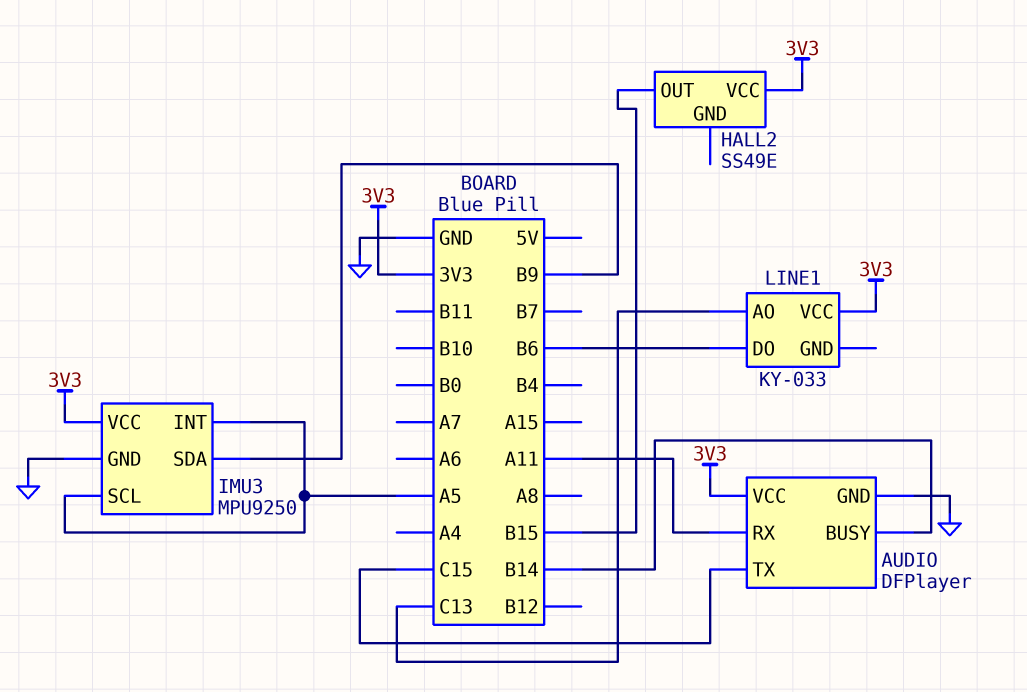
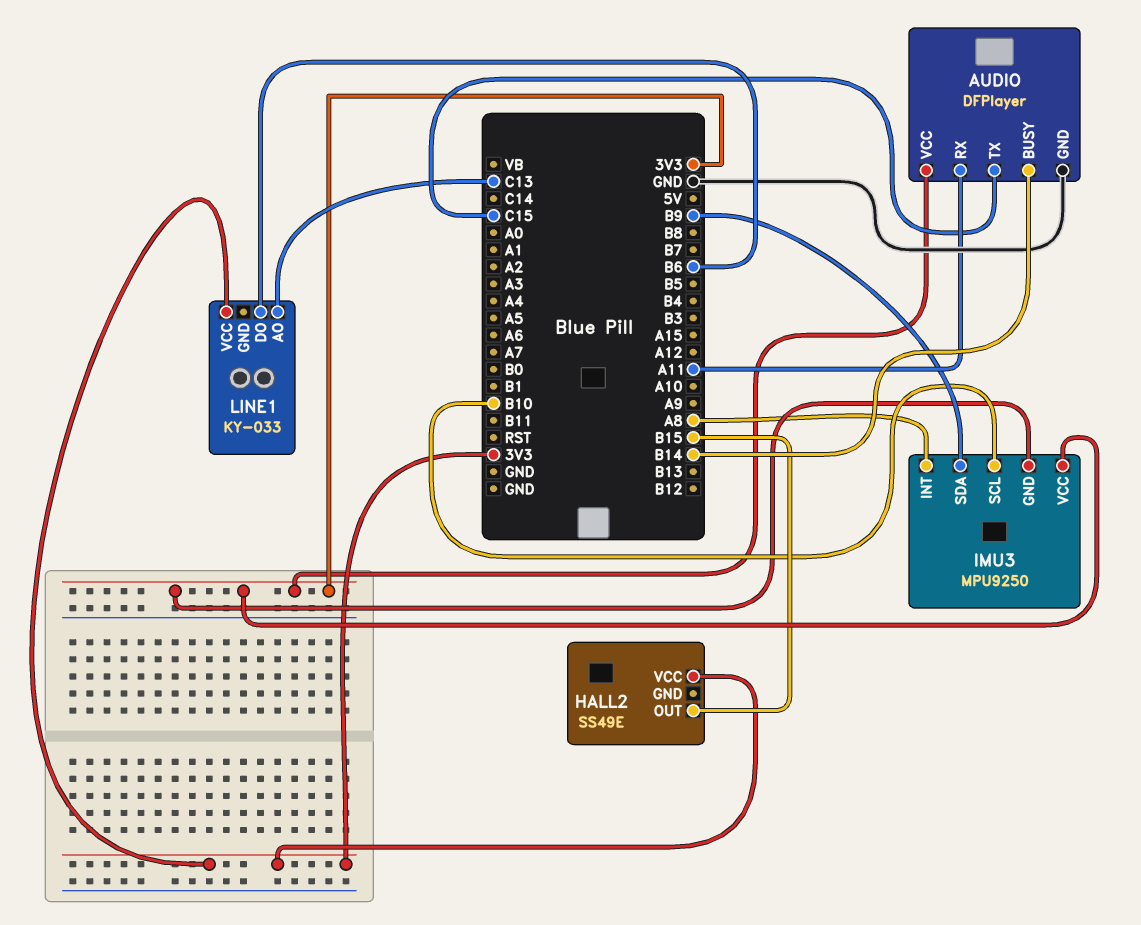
IMU3 pin GND: GND -> 3V3
IMU3 pin INT: A5 -> A8
IMU3 pin SCL: A5 -> B10

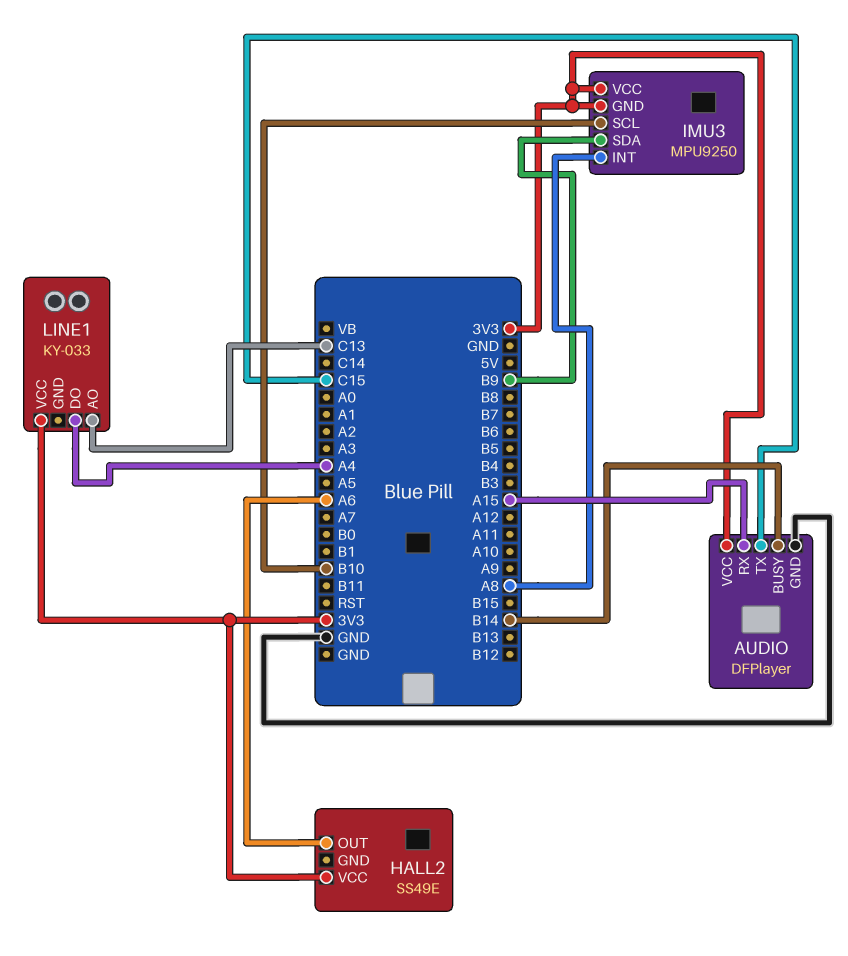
AUDIO pin RX: A11 -> A15
HALL2 pin OUT: B15 -> A6
LINE1 pin DO: B6 -> A4

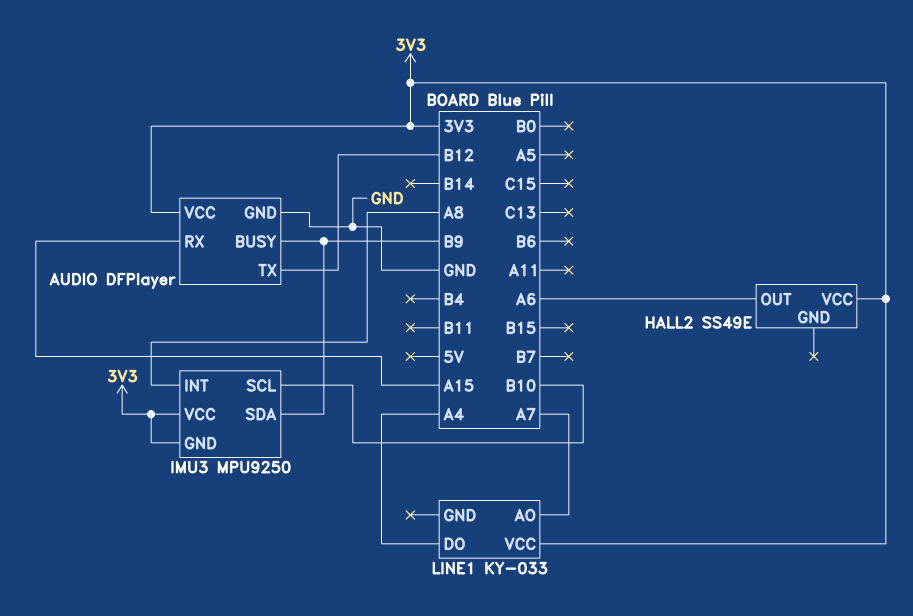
AUDIO pin BUSY: B14 -> B9
AUDIO pin TX: C15 -> B12
LINE1 pin AO: C13 -> A7

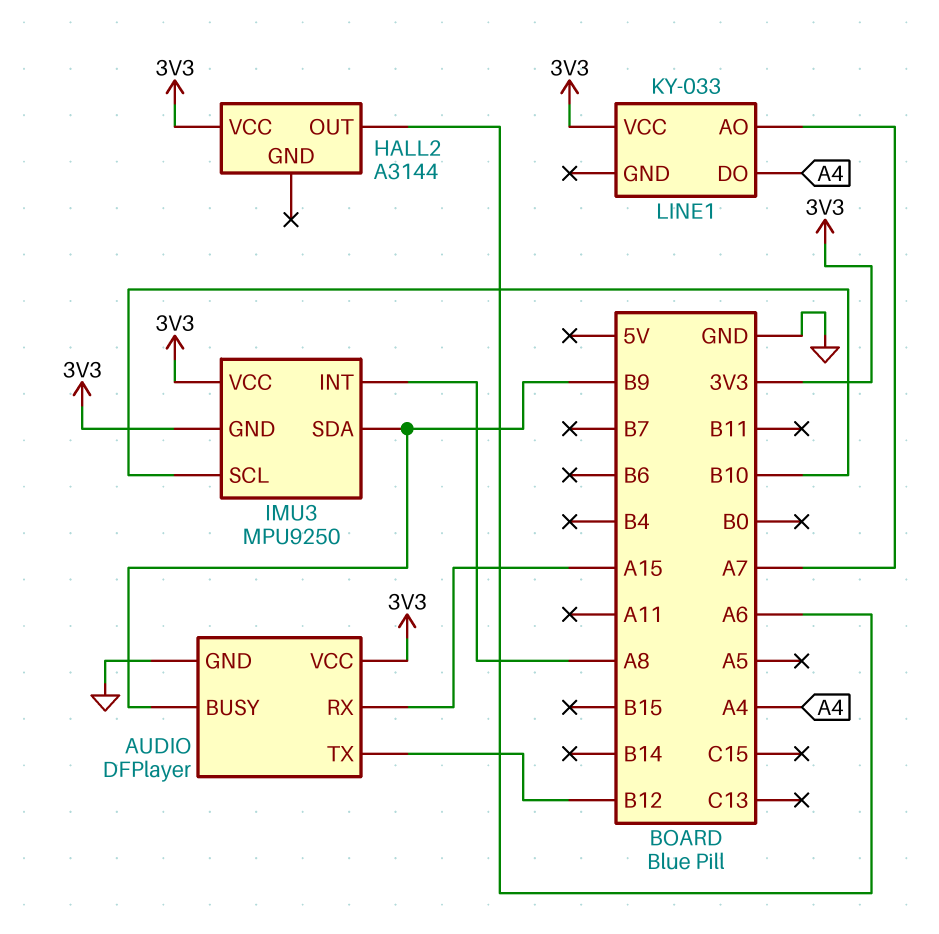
HALL2: SS49E -> A3144

